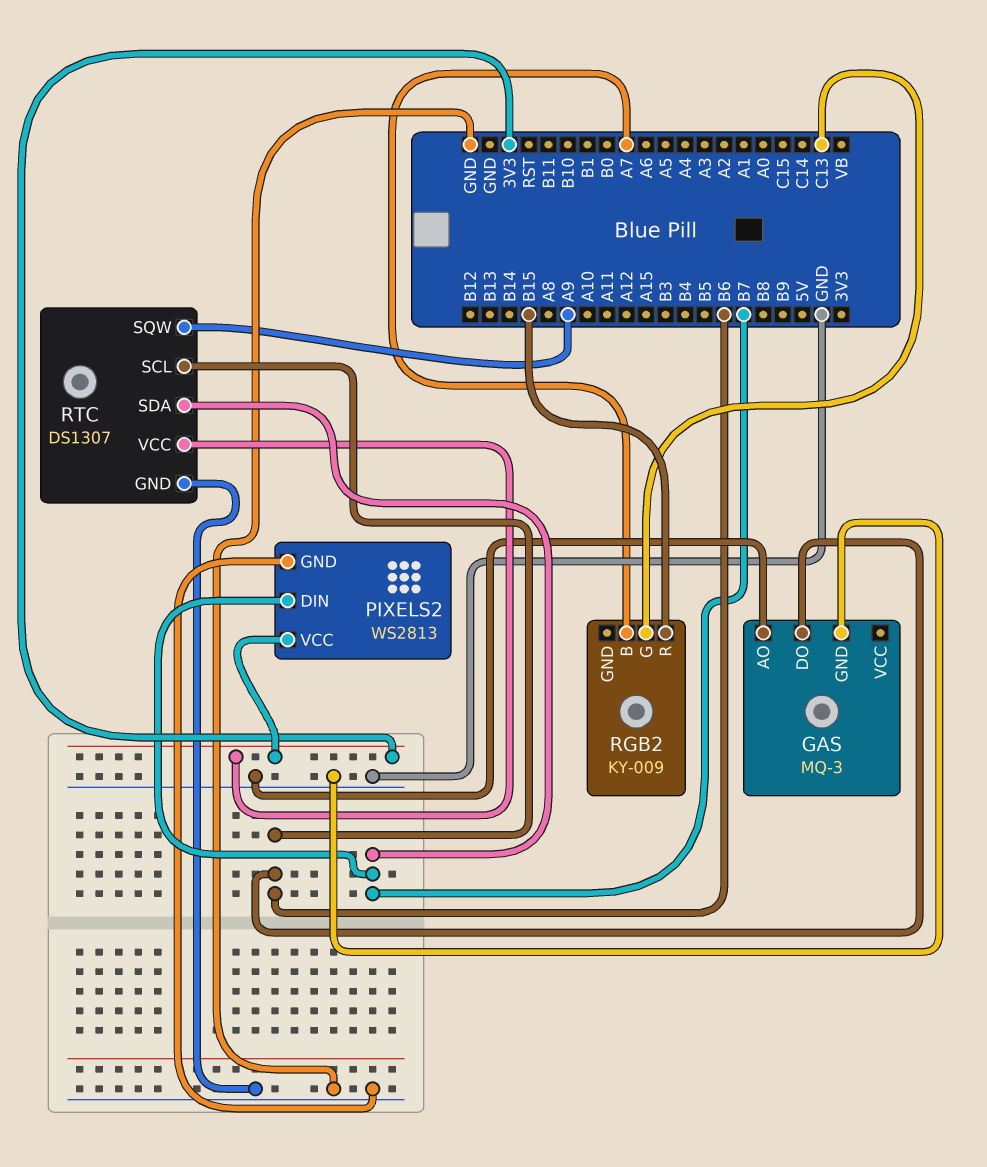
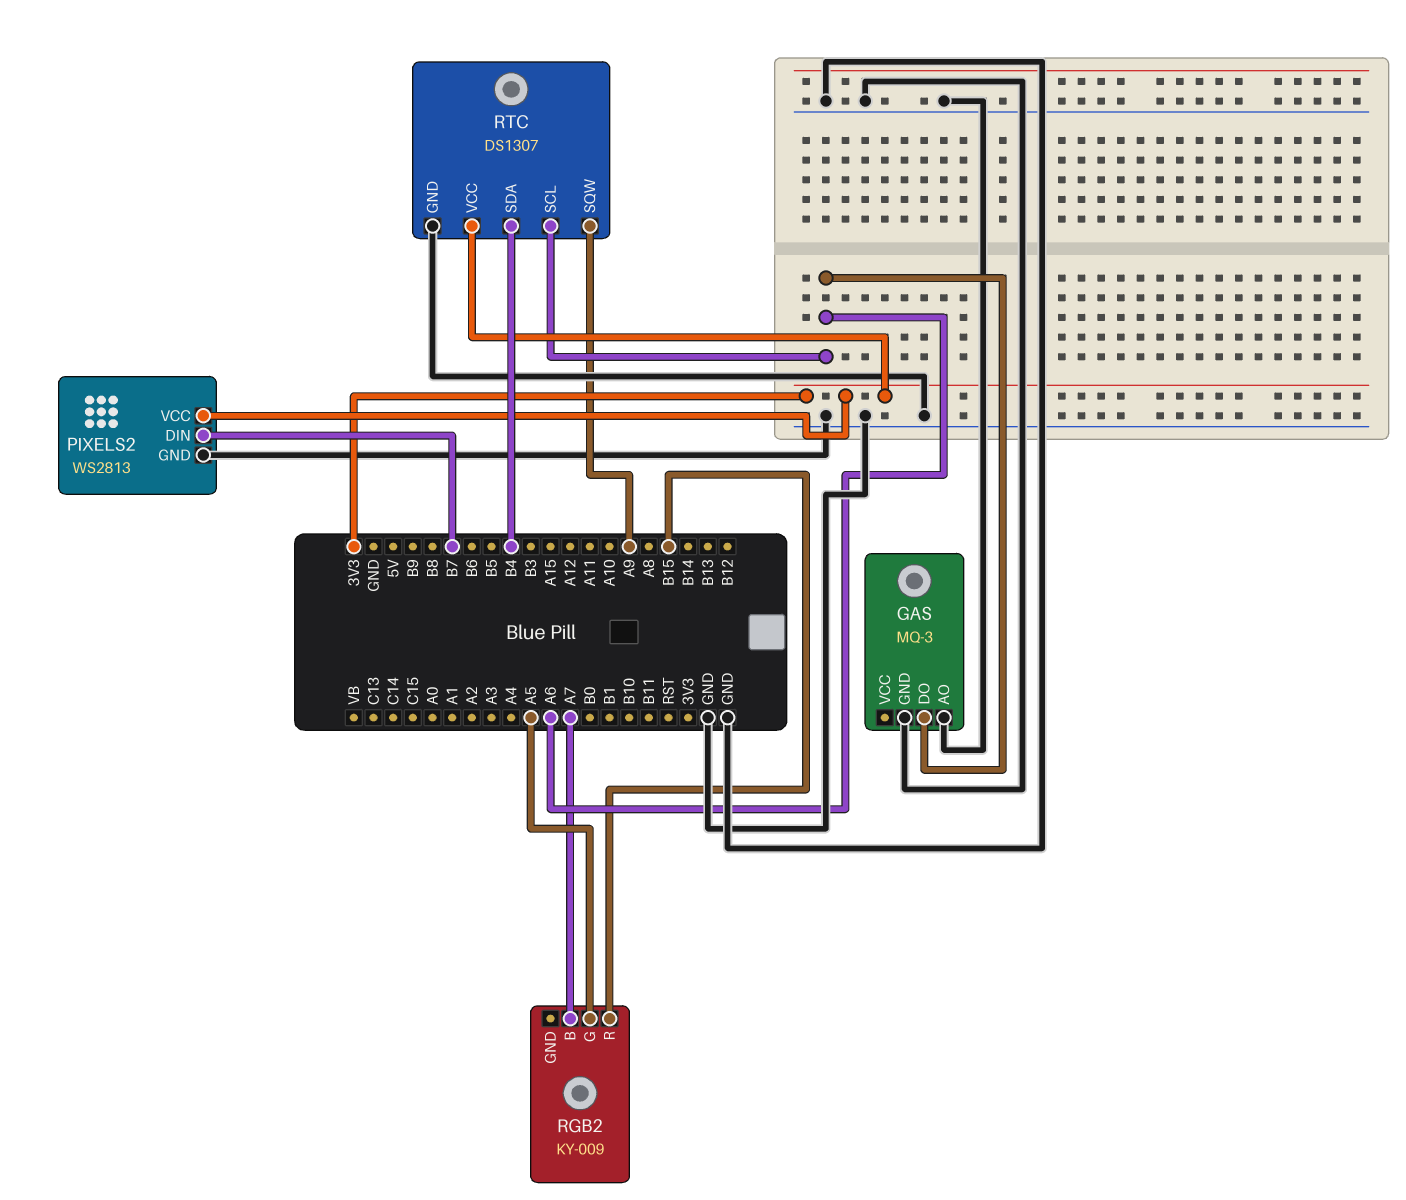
GAS pin DO: B6 -> A6
RGB2 pin G: C13 -> A5
RTC pin SCL: B6 -> A6
RTC pin SDA: B7 -> B4

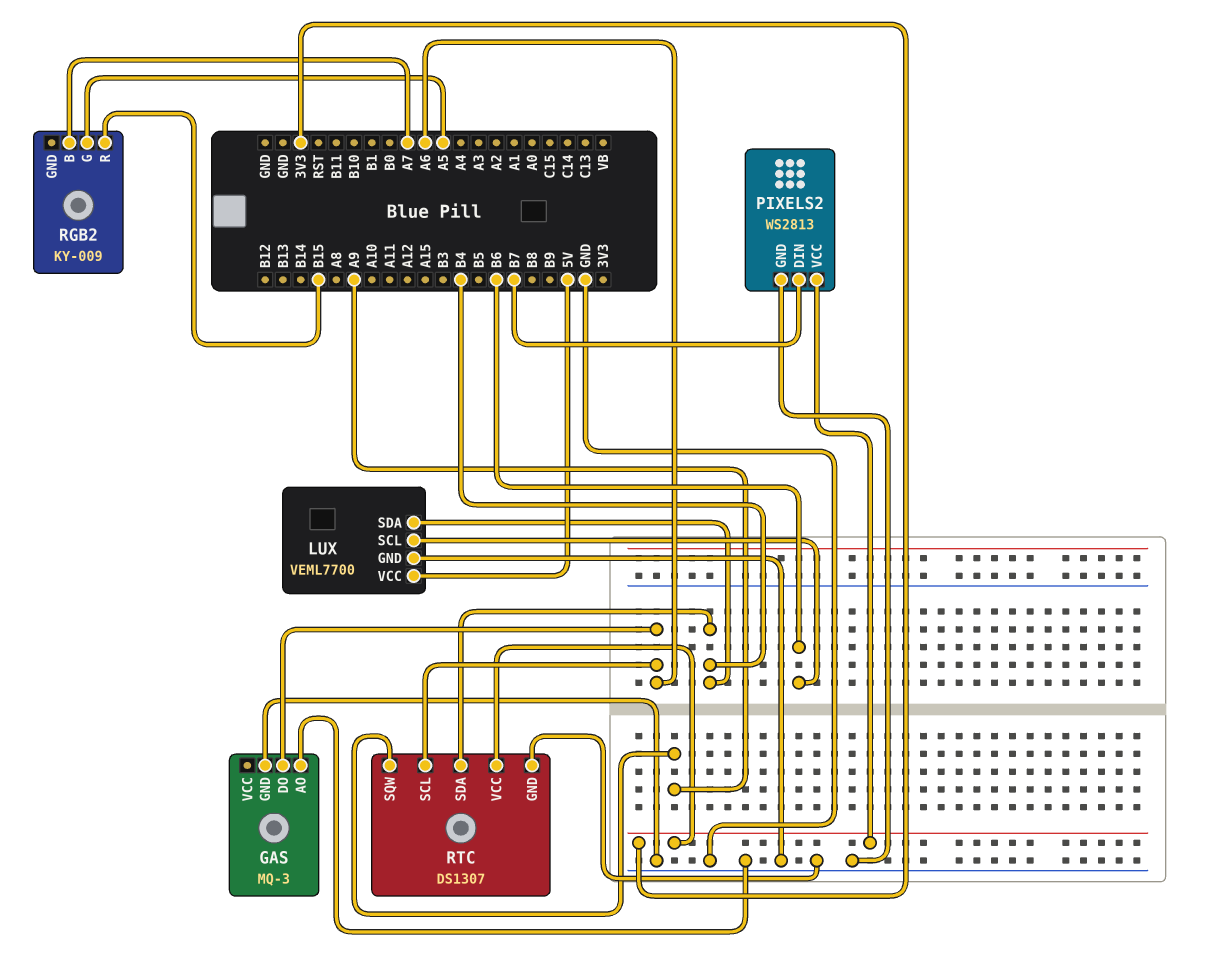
LUX: none -> VEML7700
LUX pin GND: none -> GND
LUX pin SCL: none -> B6
LUX pin SDA: none -> B4
LUX pin VCC: none -> 5V

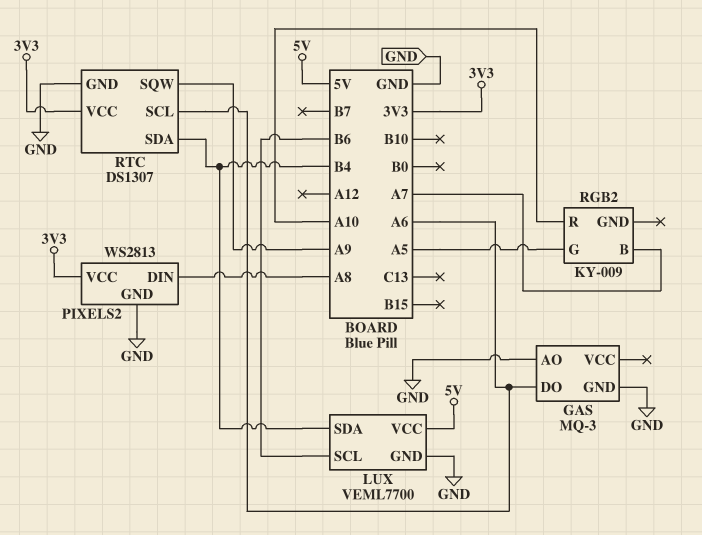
PIXELS2 pin DIN: B7 -> A8
RGB2 pin R: B15 -> A10

